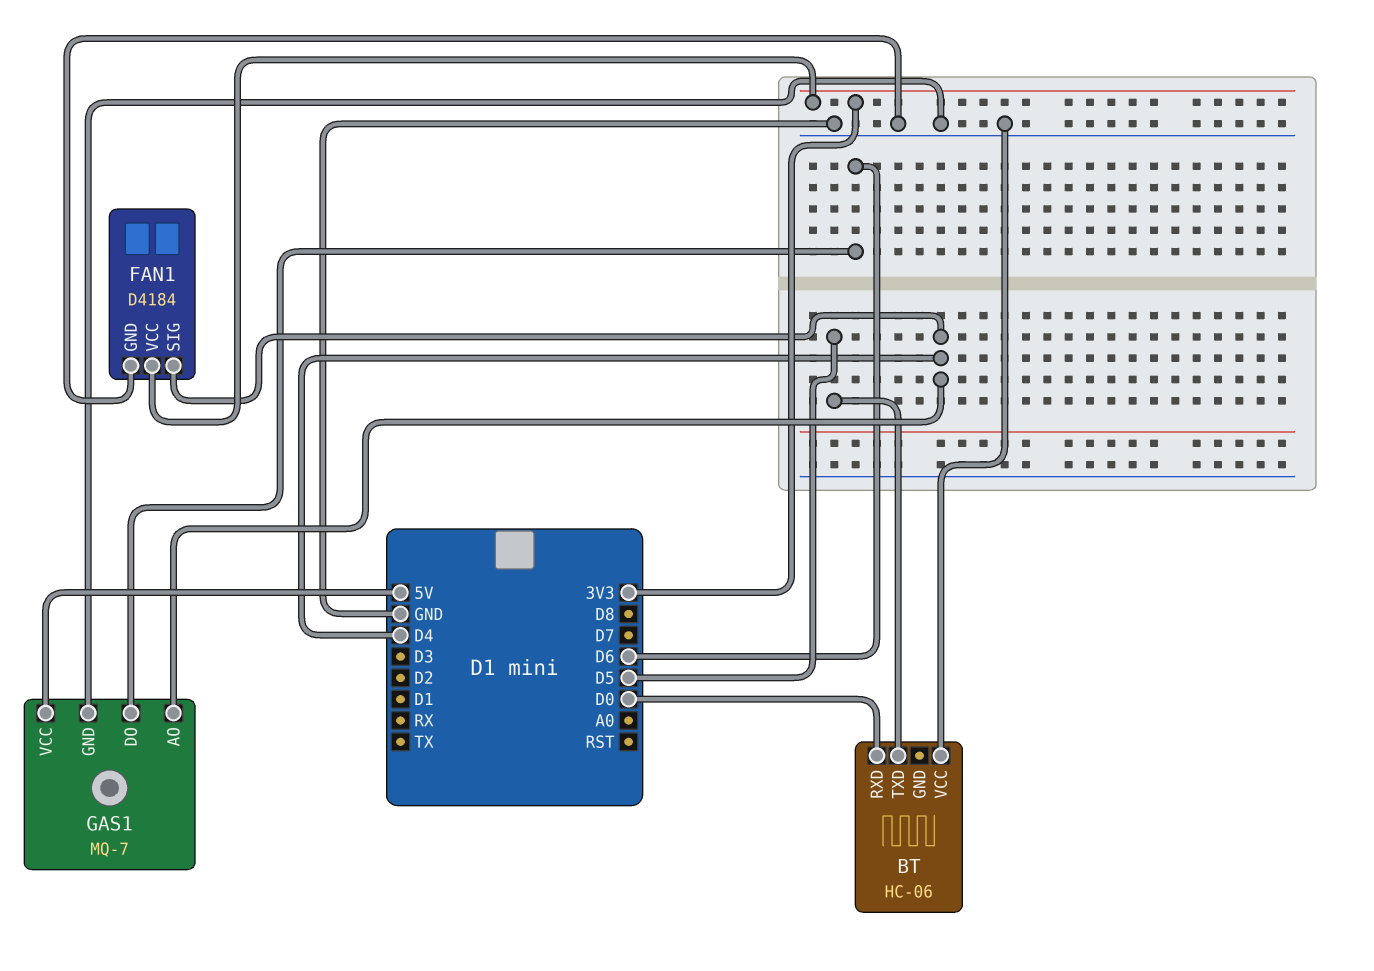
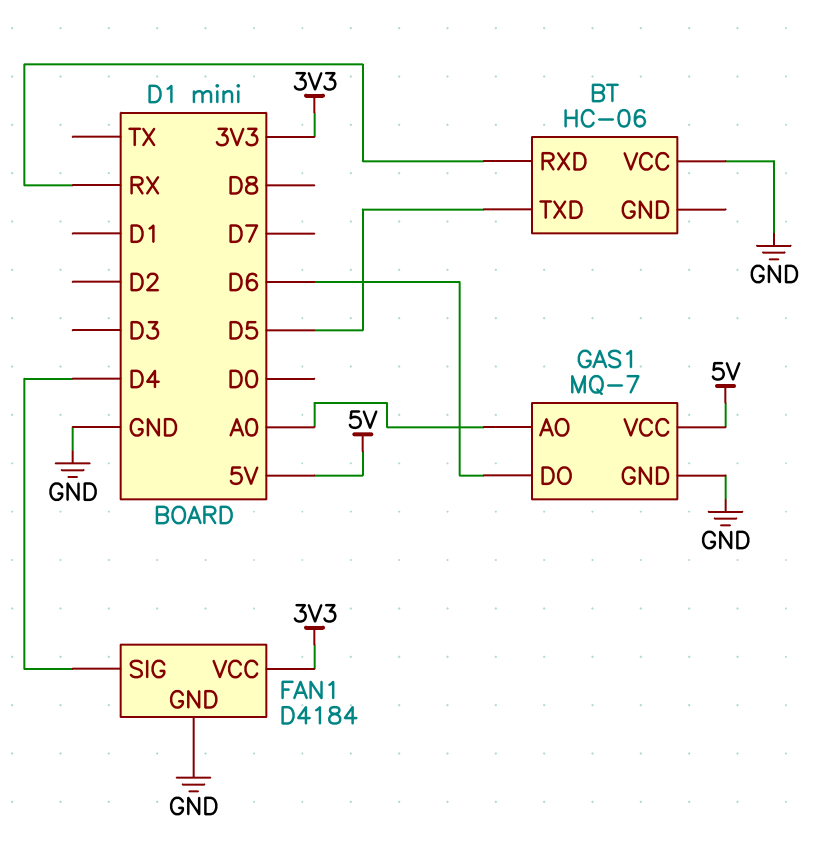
BT pin RXD: D0 -> RX
GAS1 pin AO: D4 -> A0

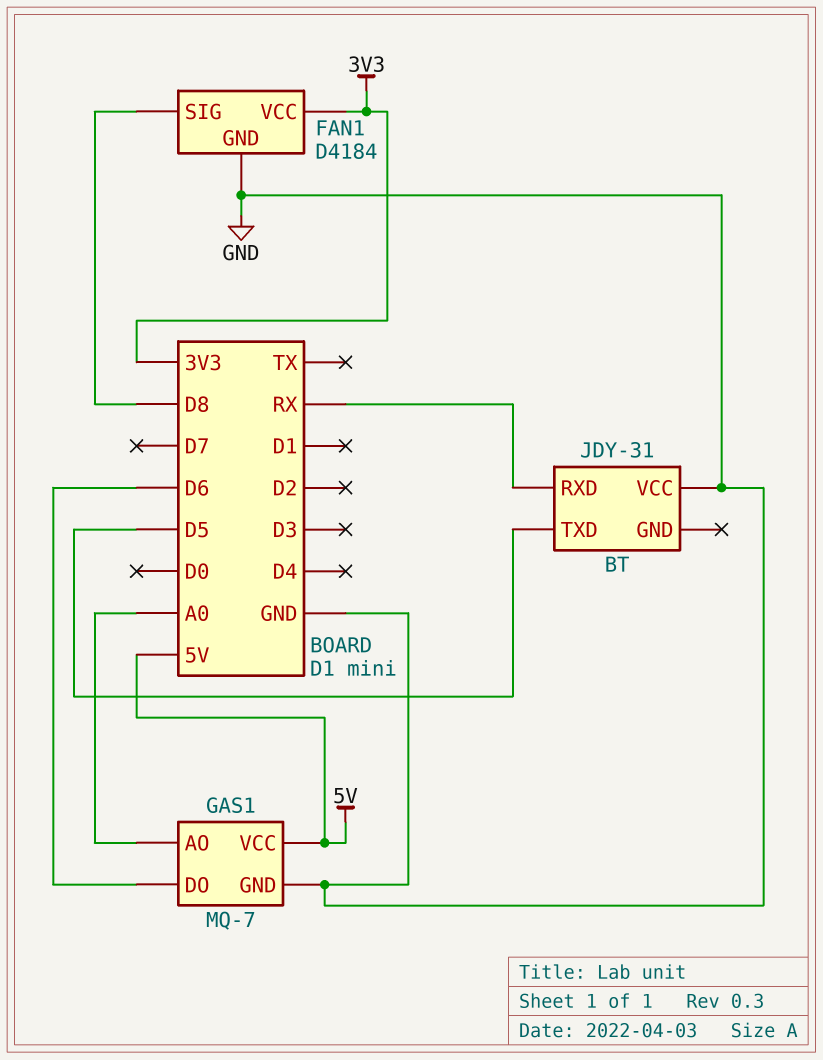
BT: HC-06 -> JDY-31
FAN1 pin SIG: D4 -> D8

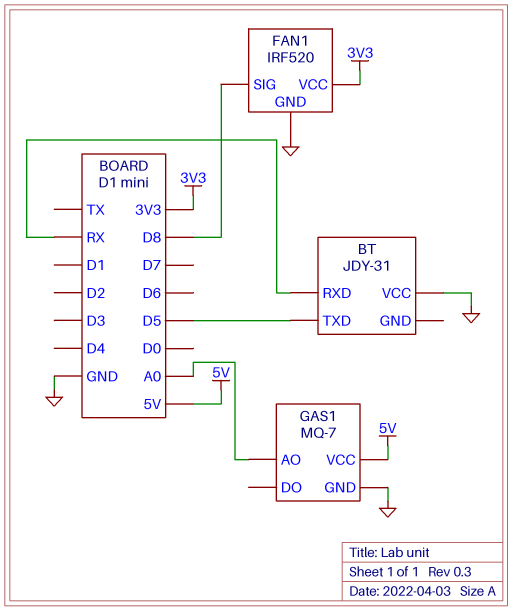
FAN1: D4184 -> IRF520
GAS1 pin DO: D6 -> none

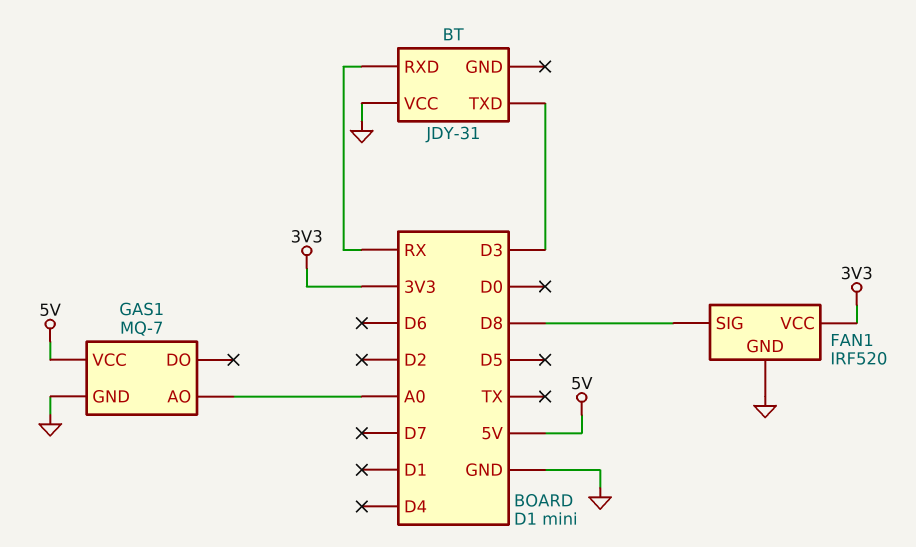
BT pin TXD: D5 -> D3

